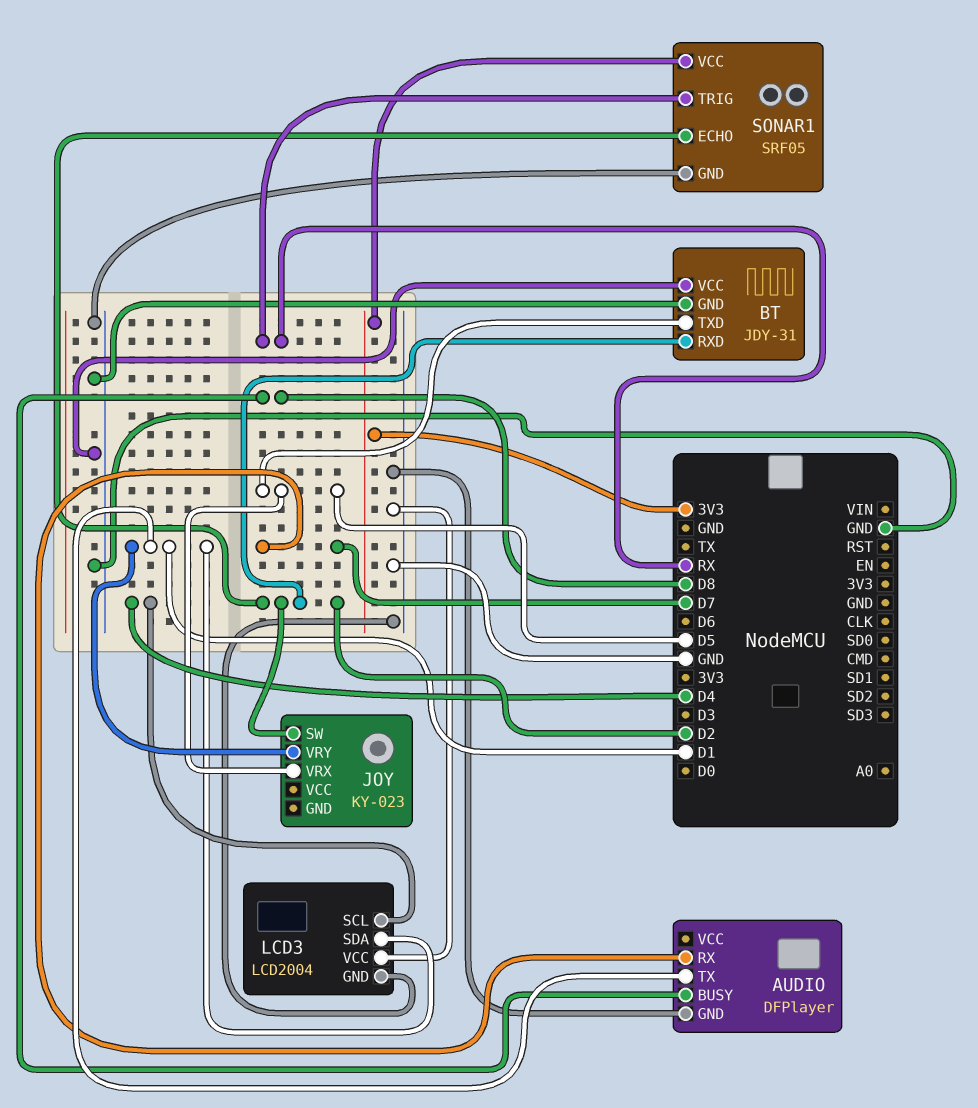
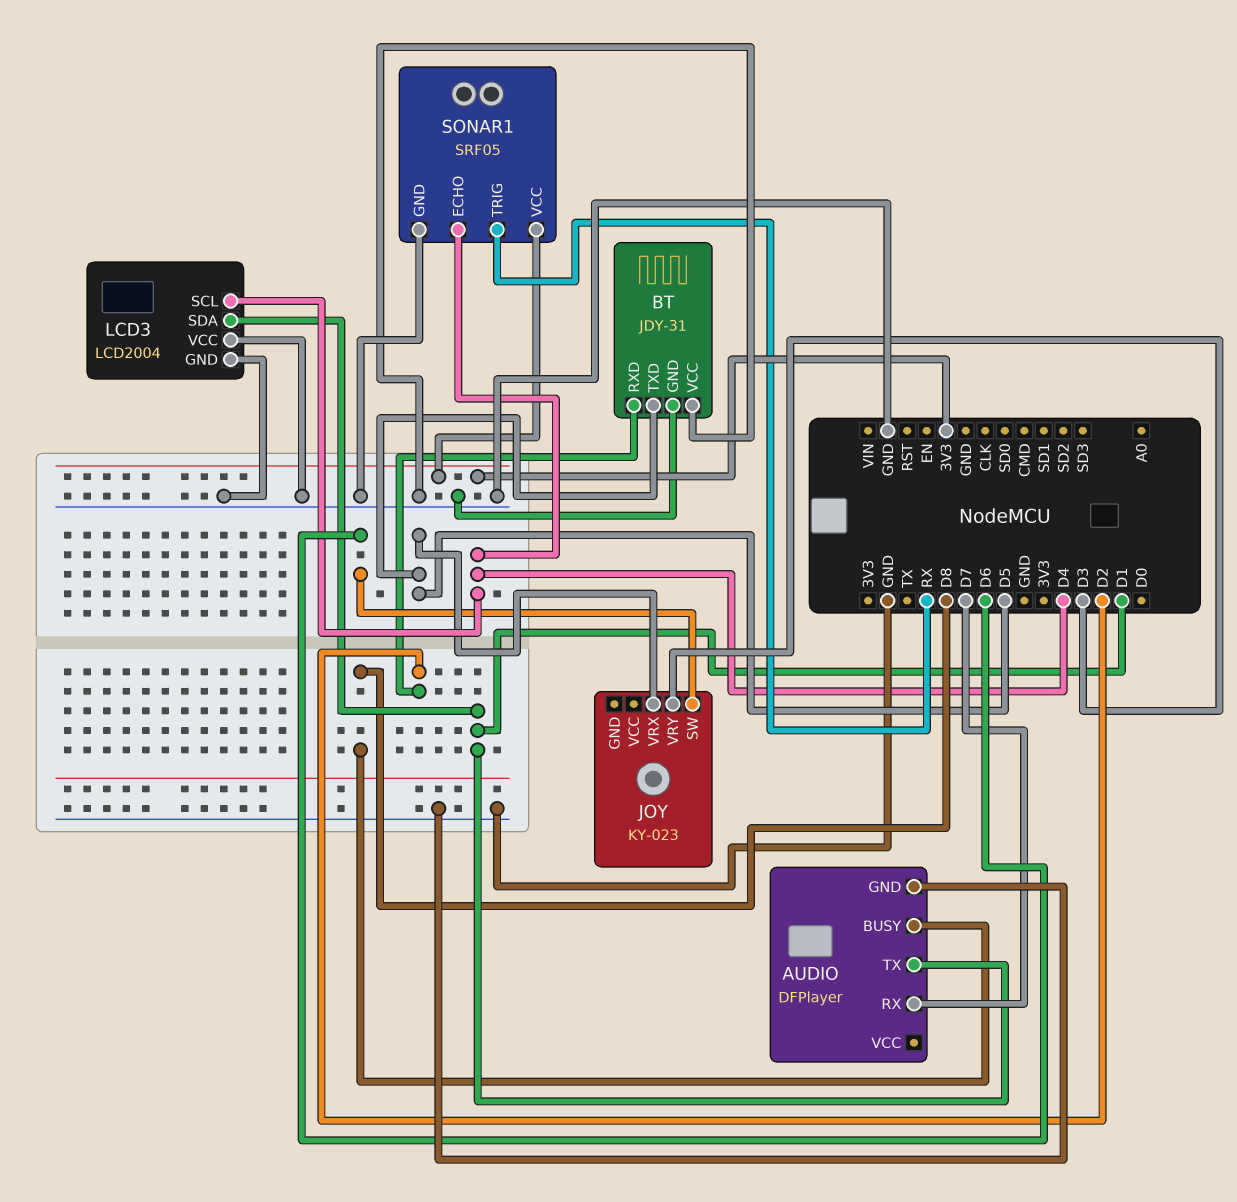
JOY pin SW: D2 -> D6
JOY pin VRY: D1 -> D3
SONAR1 pin ECHO: D2 -> D4

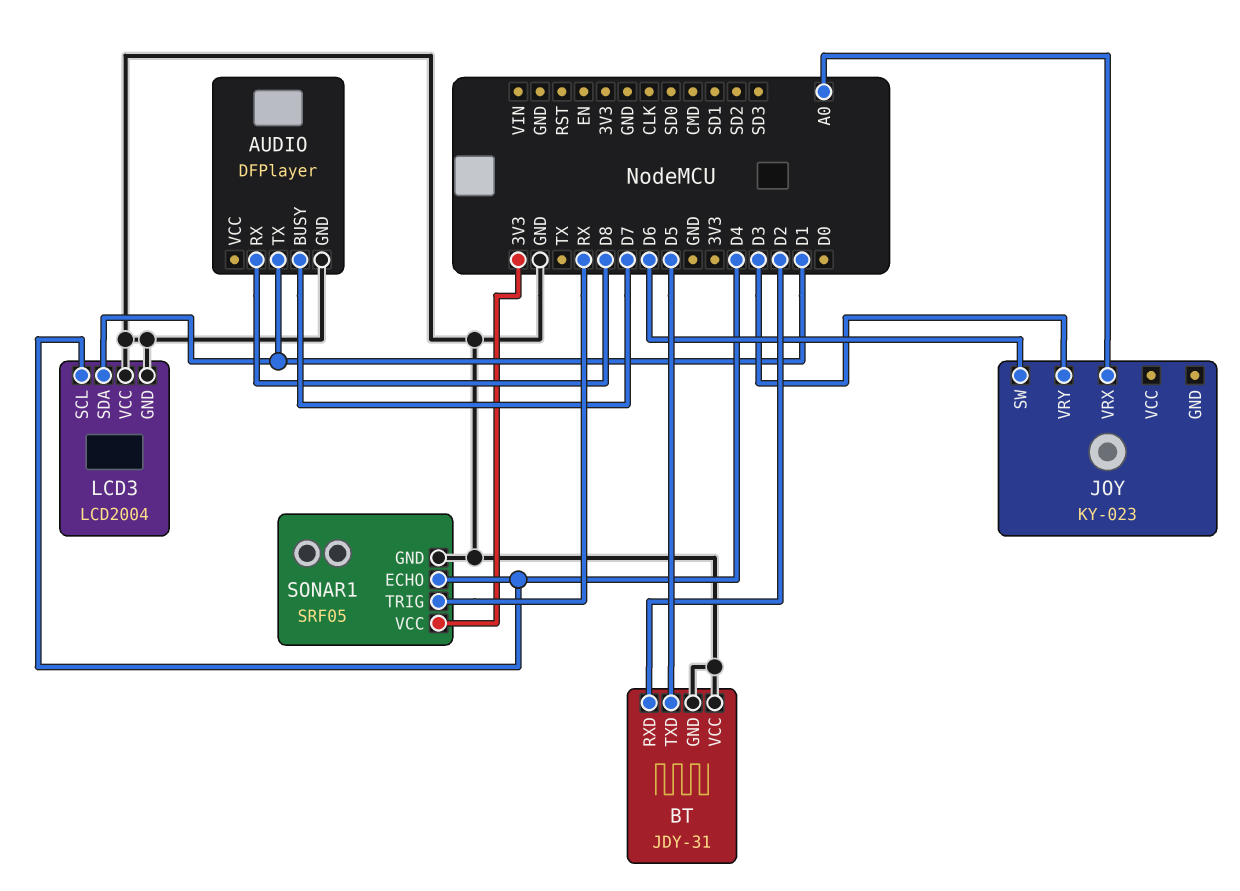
AUDIO pin BUSY: D8 -> D7
AUDIO pin RX: D7 -> D8
JOY pin VRX: D5 -> A0

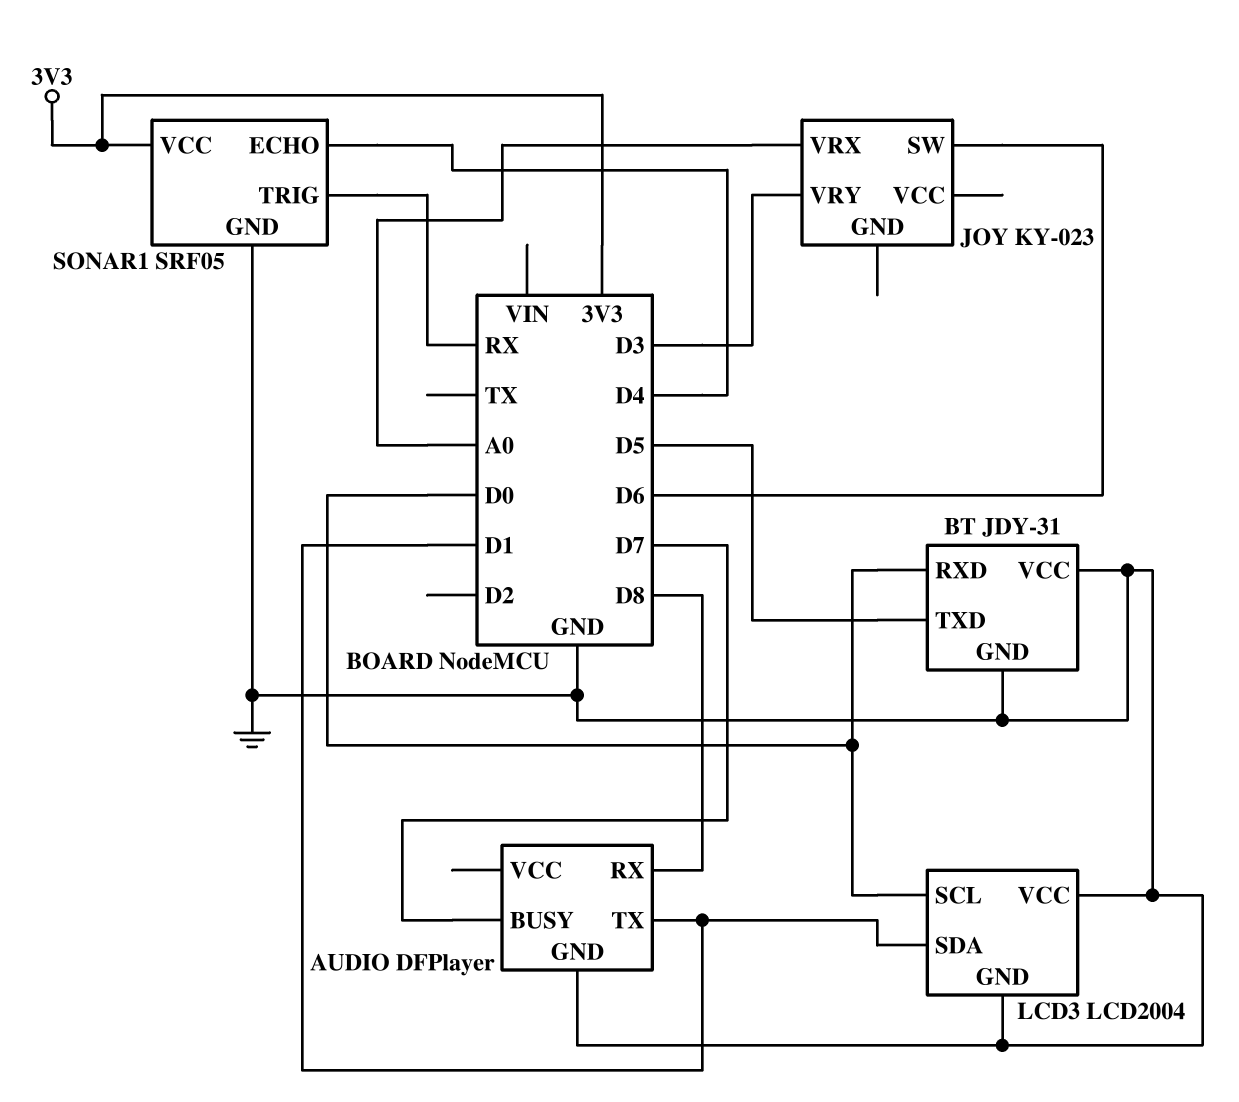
BT pin RXD: D2 -> D0
LCD3 pin SCL: D4 -> D0

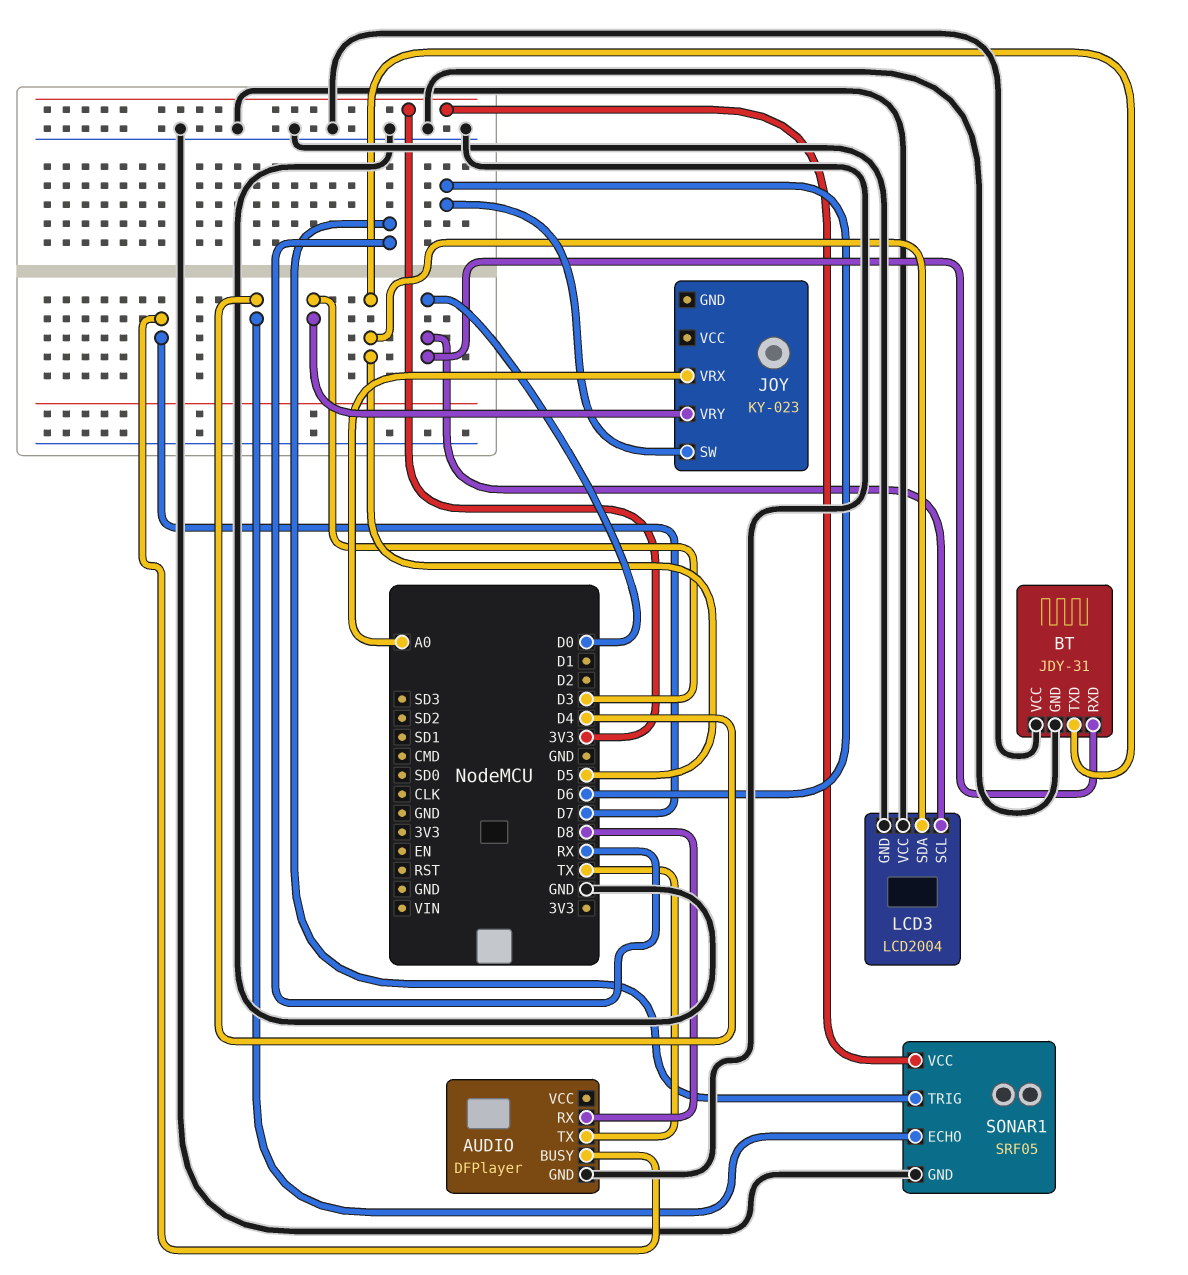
AUDIO pin TX: D1 -> TX
LCD3 pin SDA: D1 -> D5

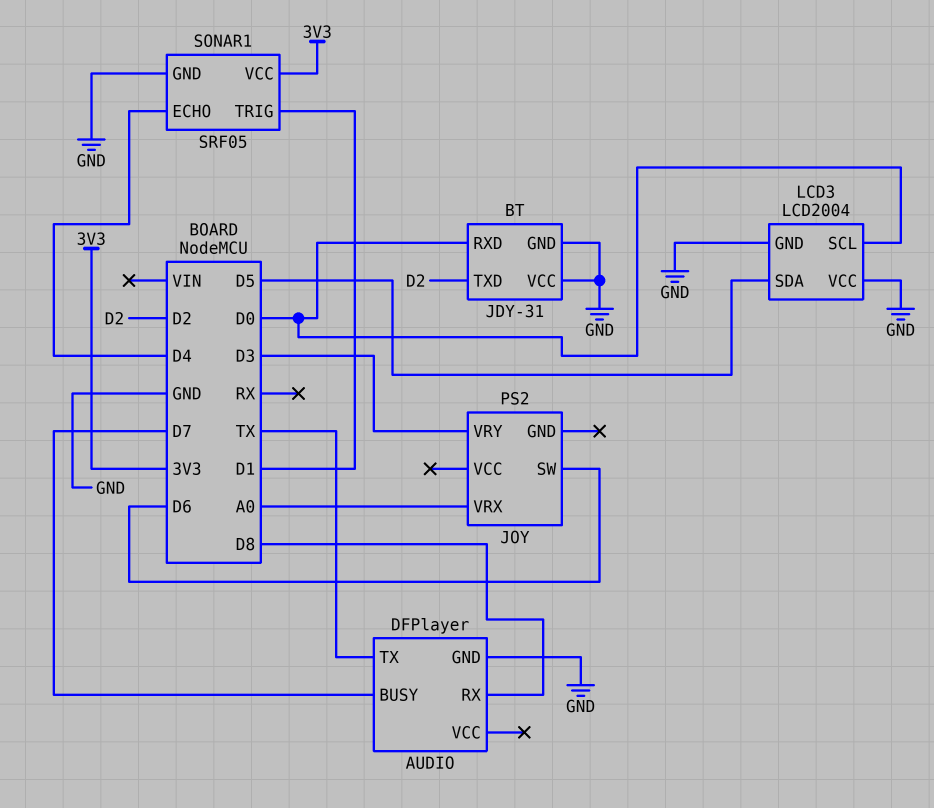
BT pin TXD: D5 -> D2
JOY: KY-023 -> PS2
SONAR1 pin TRIG: RX -> D1

